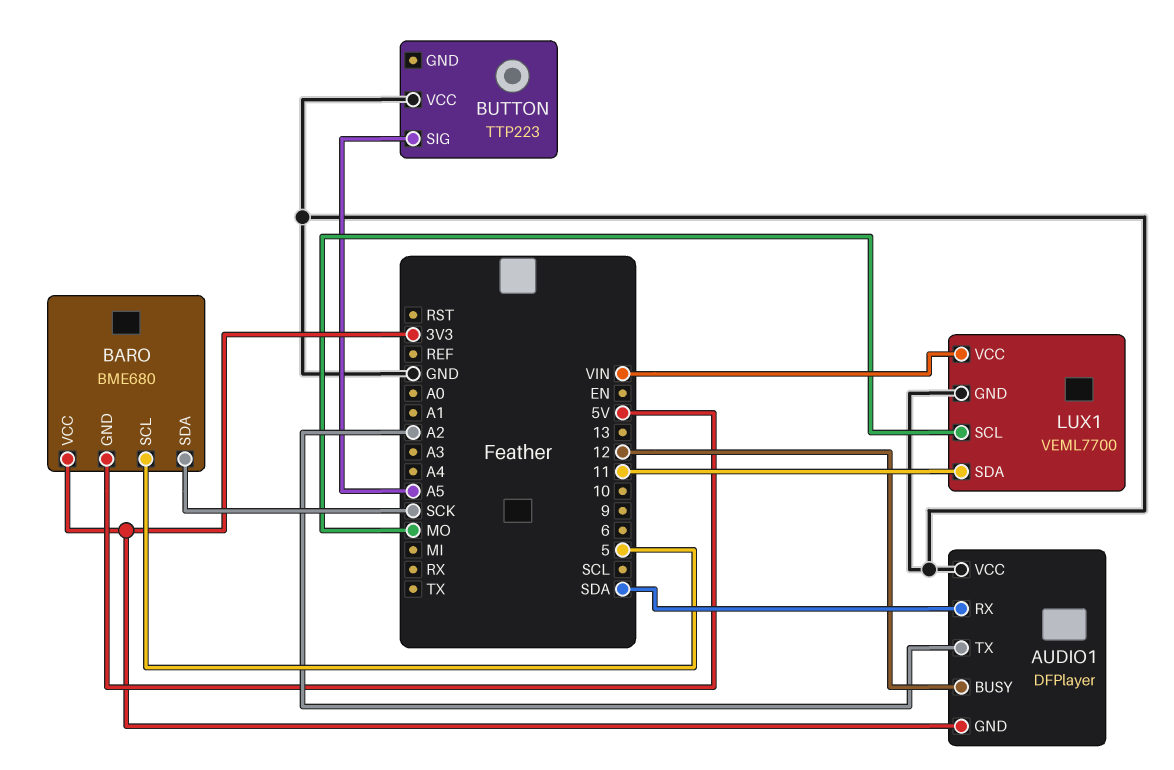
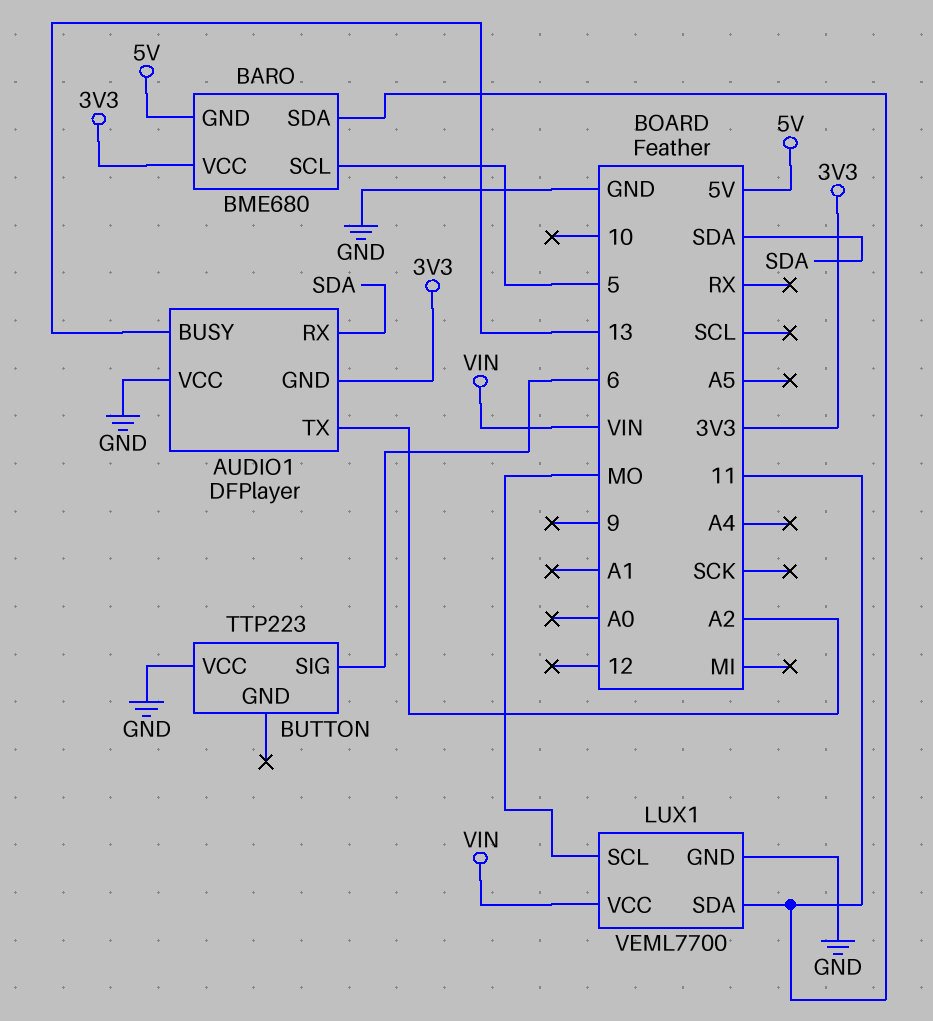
AUDIO1 pin BUSY: 12 -> 13
BARO pin SDA: SCK -> 11
BUTTON pin SIG: A5 -> 6

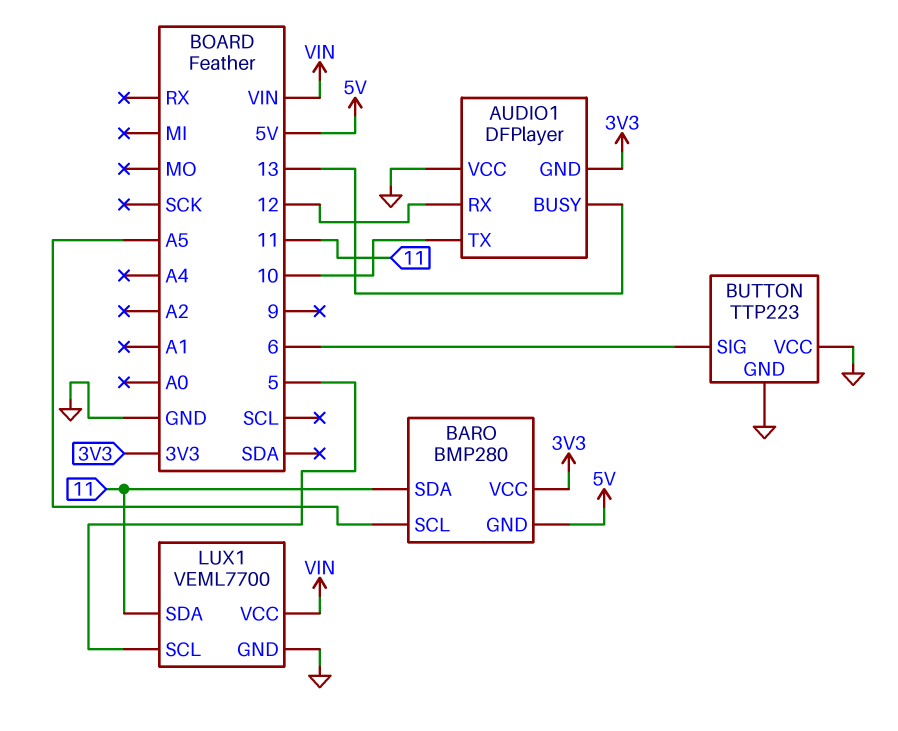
AUDIO1 pin RX: SDA -> 12
AUDIO1 pin TX: A2 -> 10
BARO: BME680 -> BMP280
BARO pin SCL: 5 -> A5
BUTTON pin GND: none -> GND
LUX1 pin SCL: MO -> 5

